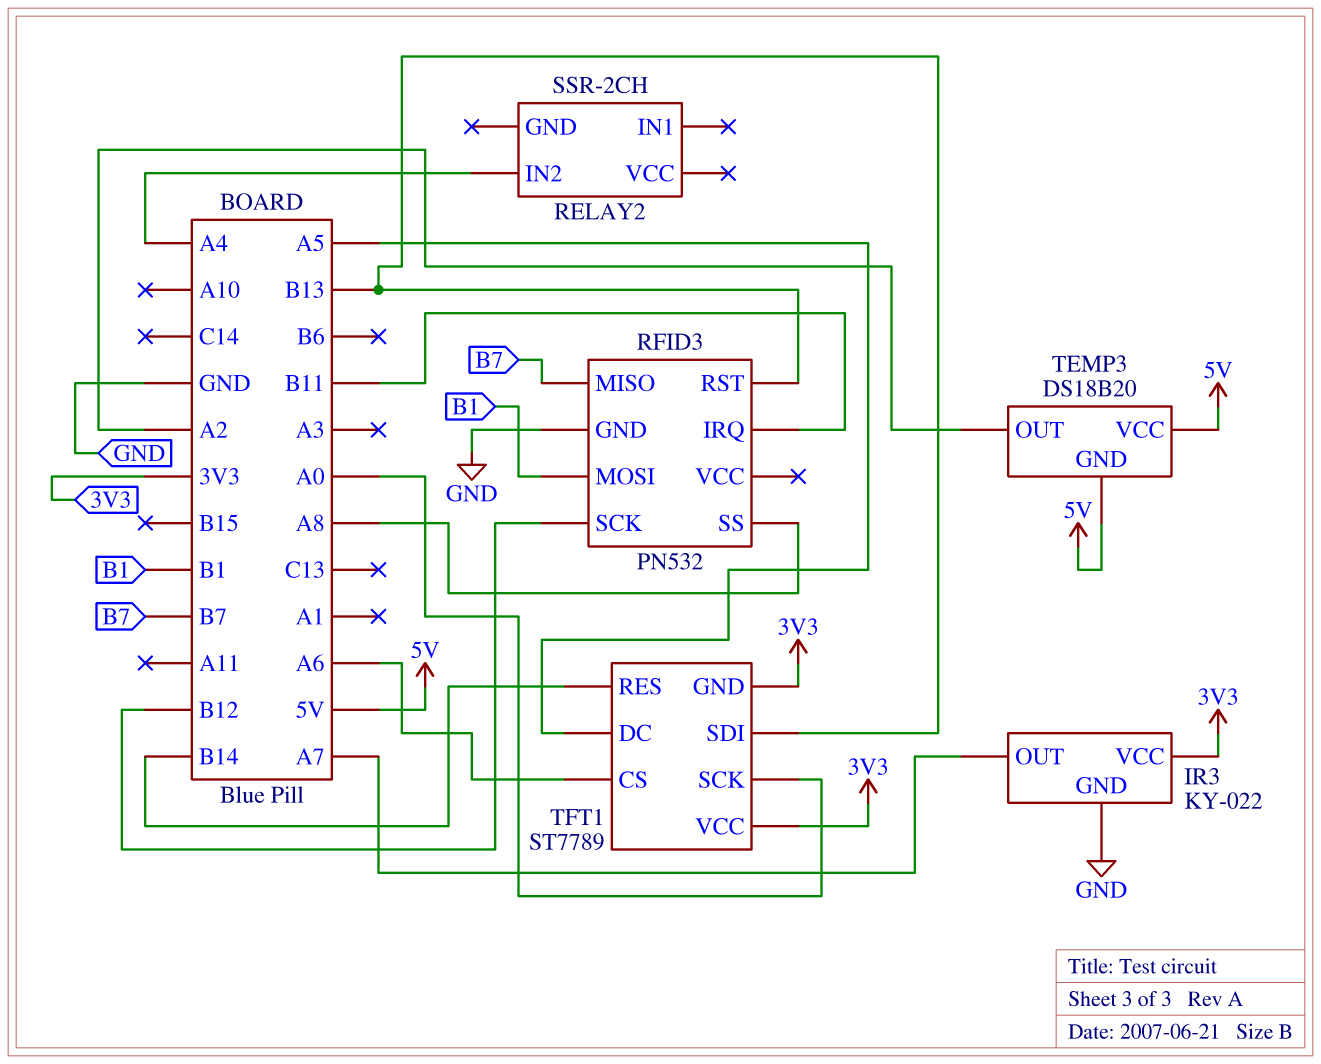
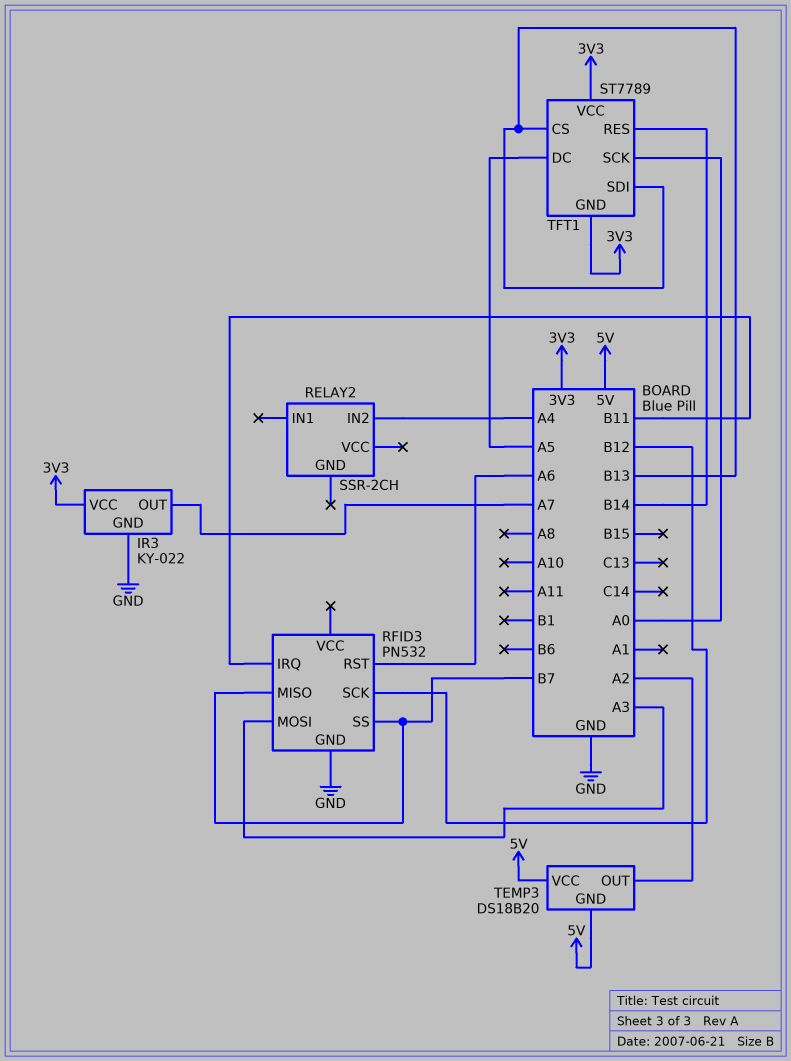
RFID3 pin MOSI: B1 -> A3
RFID3 pin RST: B13 -> A6
RFID3 pin SS: A8 -> B7
TFT1 pin CS: A6 -> B13

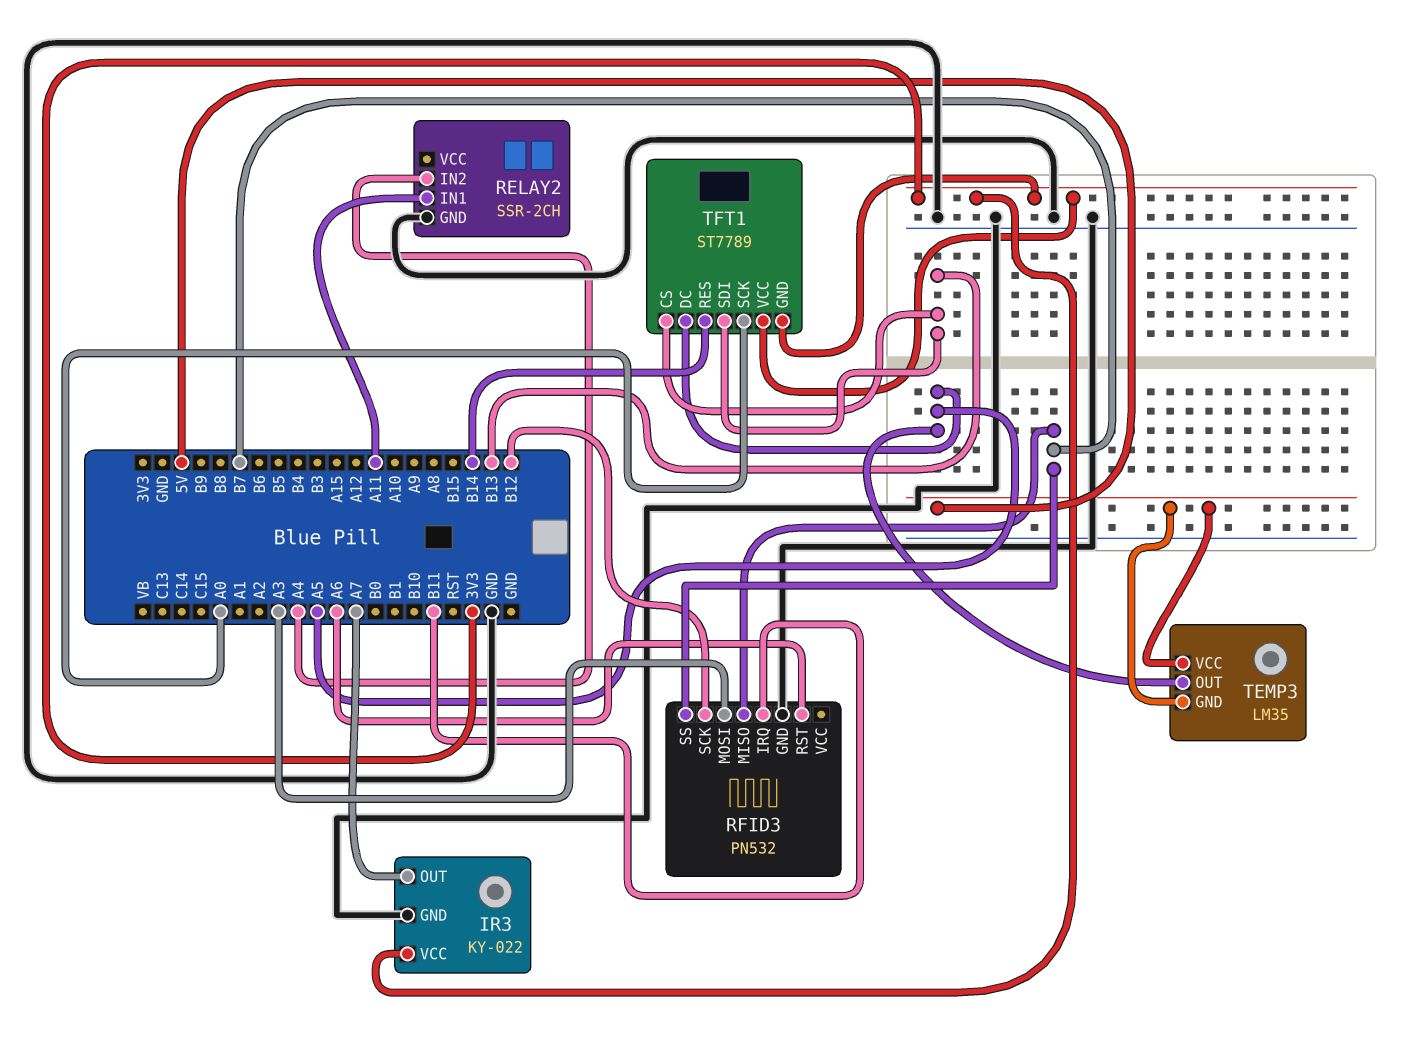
RELAY2 pin GND: none -> GND
RELAY2 pin IN1: none -> A11
TEMP3: DS18B20 -> LM35
TEMP3 pin OUT: A2 -> A5

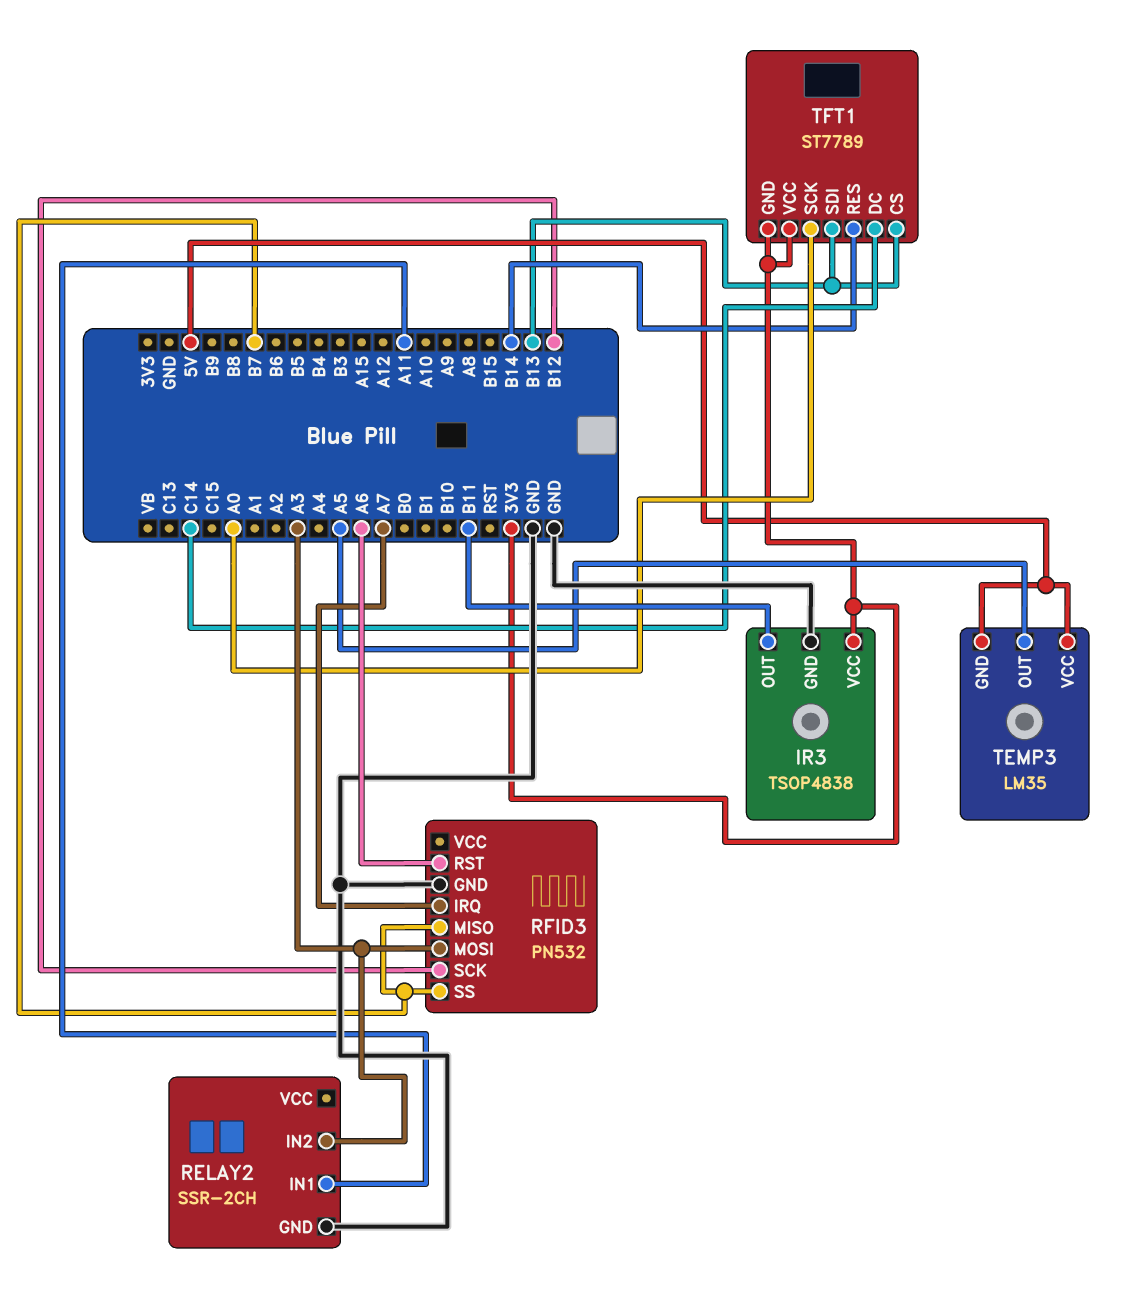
IR3: KY-022 -> TSOP4838
IR3 pin OUT: A7 -> B11
RELAY2 pin IN2: A4 -> A3
RFID3 pin IRQ: B11 -> A7
TFT1 pin DC: A5 -> C14

